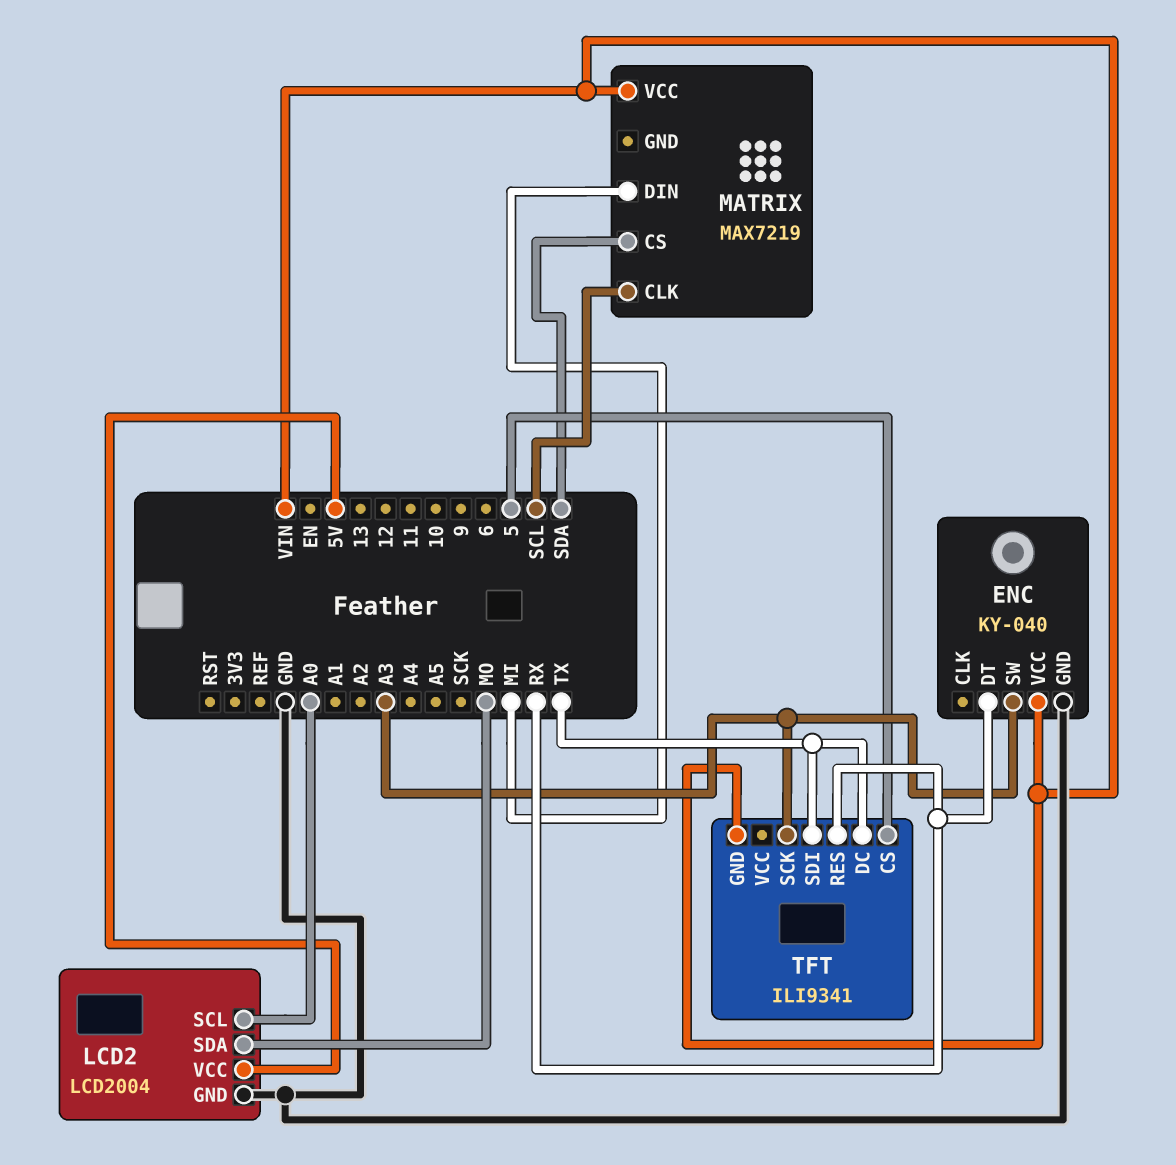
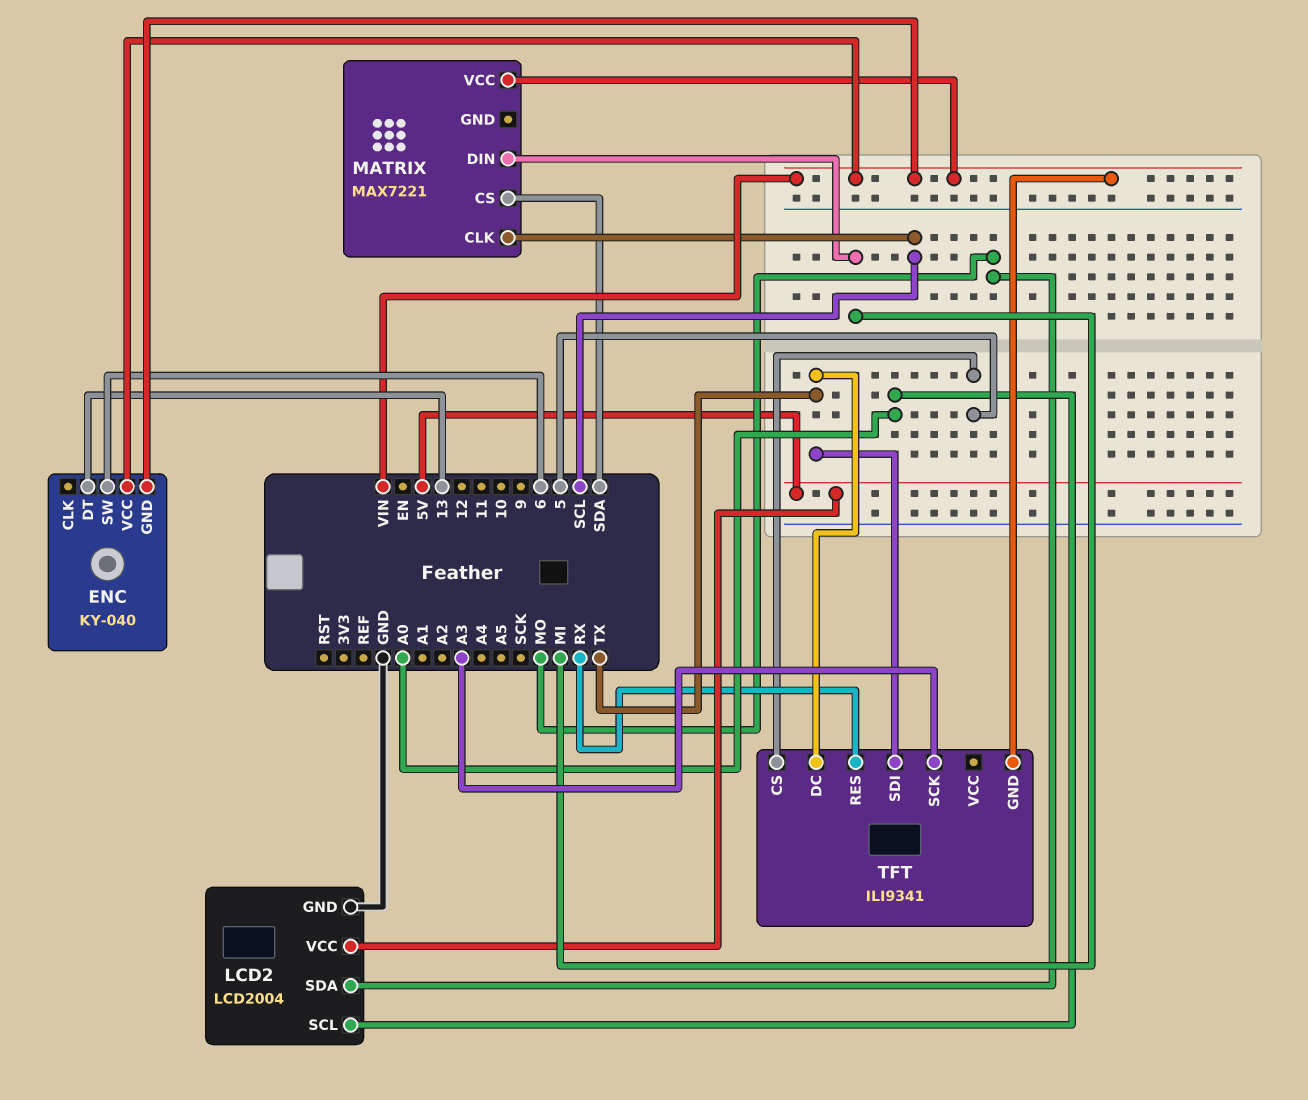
ENC pin DT: RX -> 13
ENC pin GND: GND -> VIN
ENC pin SW: A3 -> 6
MATRIX: MAX7219 -> MAX7221

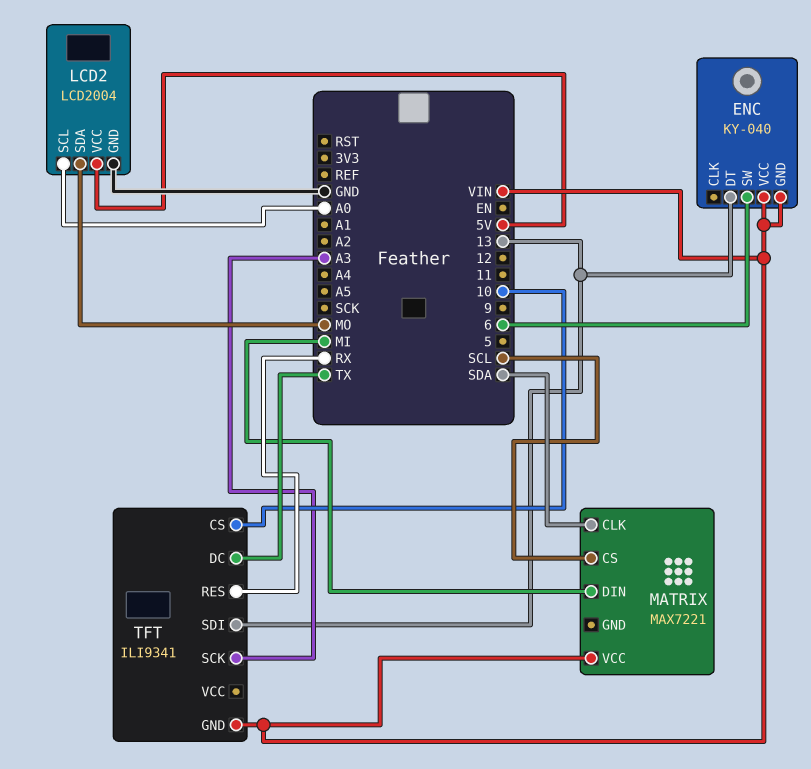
MATRIX pin CLK: SCL -> SDA
MATRIX pin CS: SDA -> SCL
TFT pin CS: 5 -> 10
TFT pin SDI: TX -> 13

